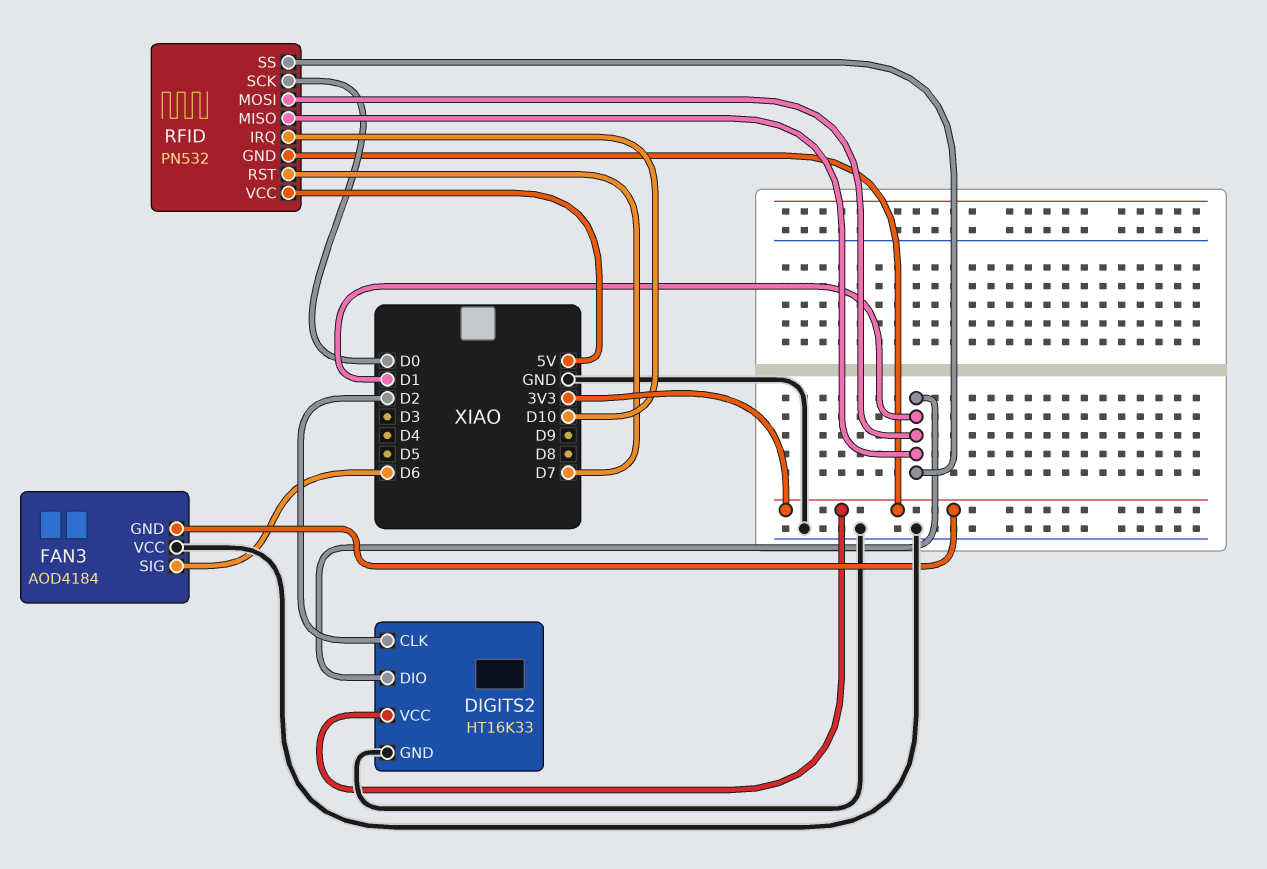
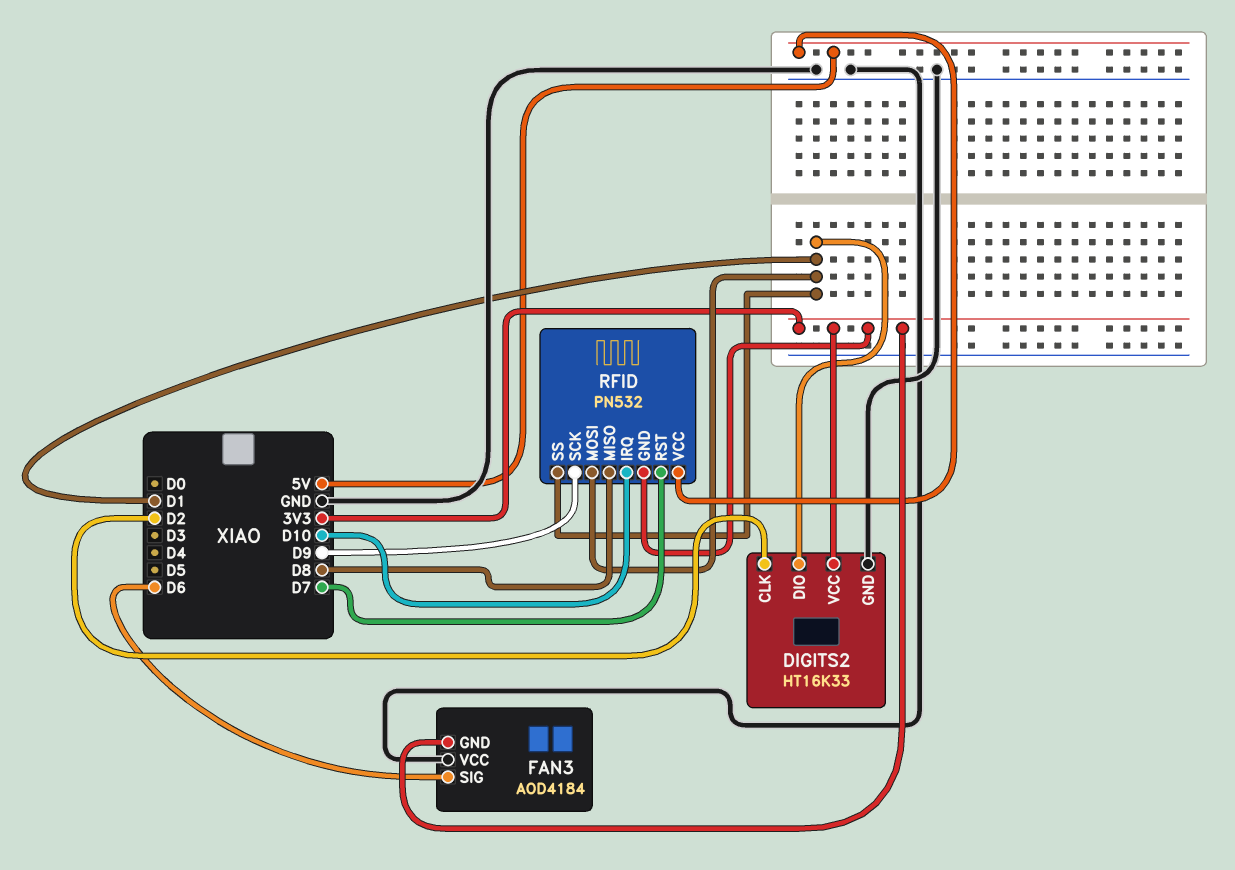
RFID pin MISO: D1 -> D8
RFID pin SCK: D0 -> D9

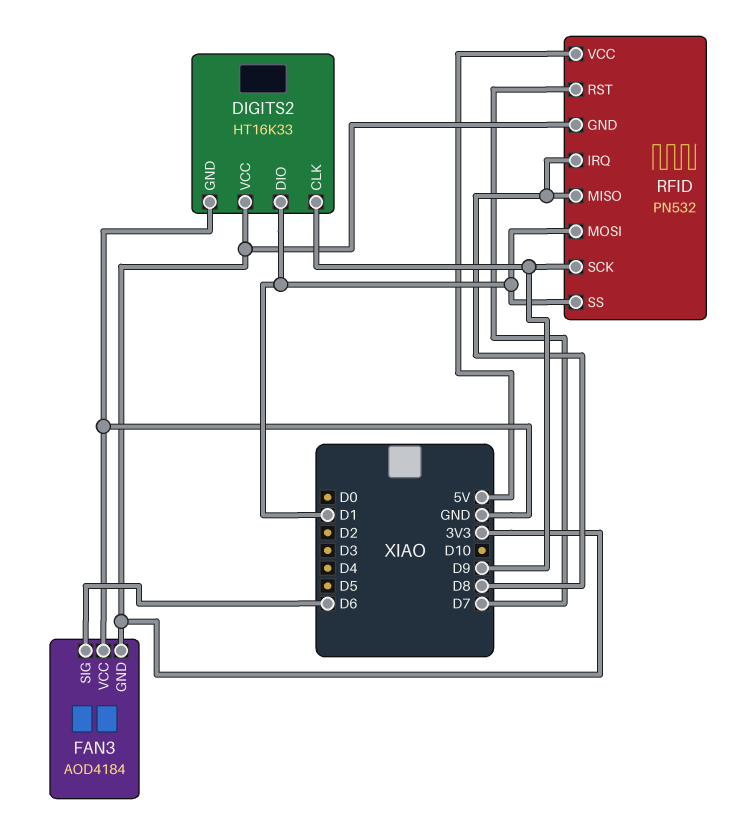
DIGITS2 pin CLK: D2 -> D9
RFID pin IRQ: D10 -> D8

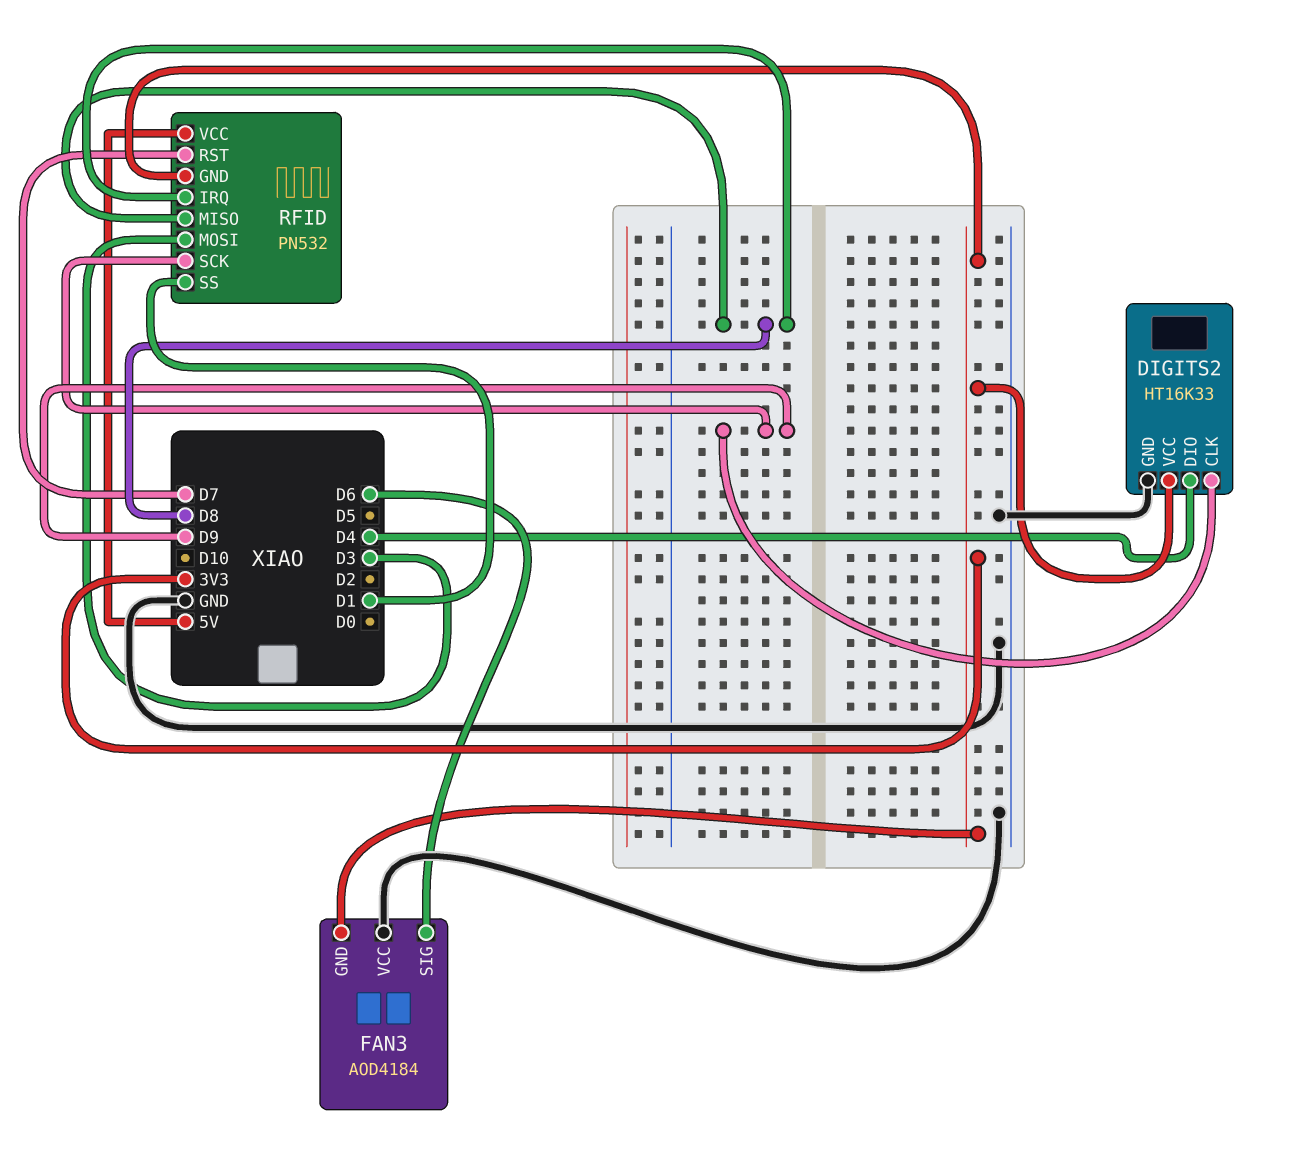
DIGITS2 pin DIO: D1 -> D4
RFID pin MOSI: D1 -> D3

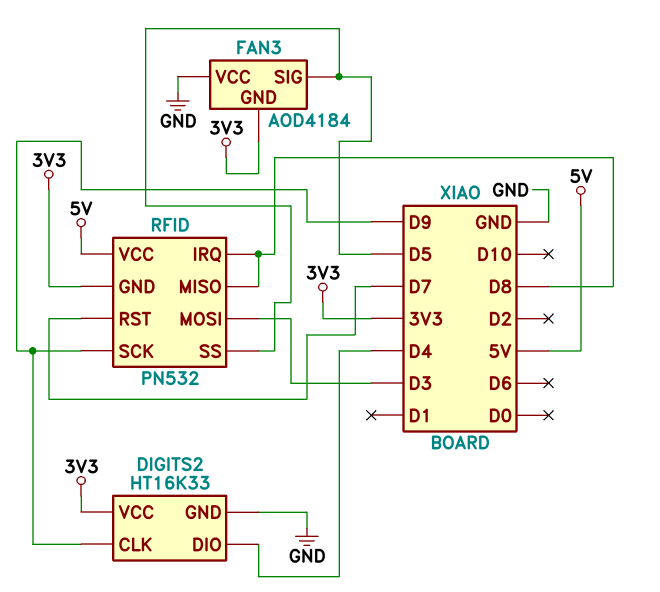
FAN3 pin SIG: D6 -> D5
RFID pin SS: D1 -> D5

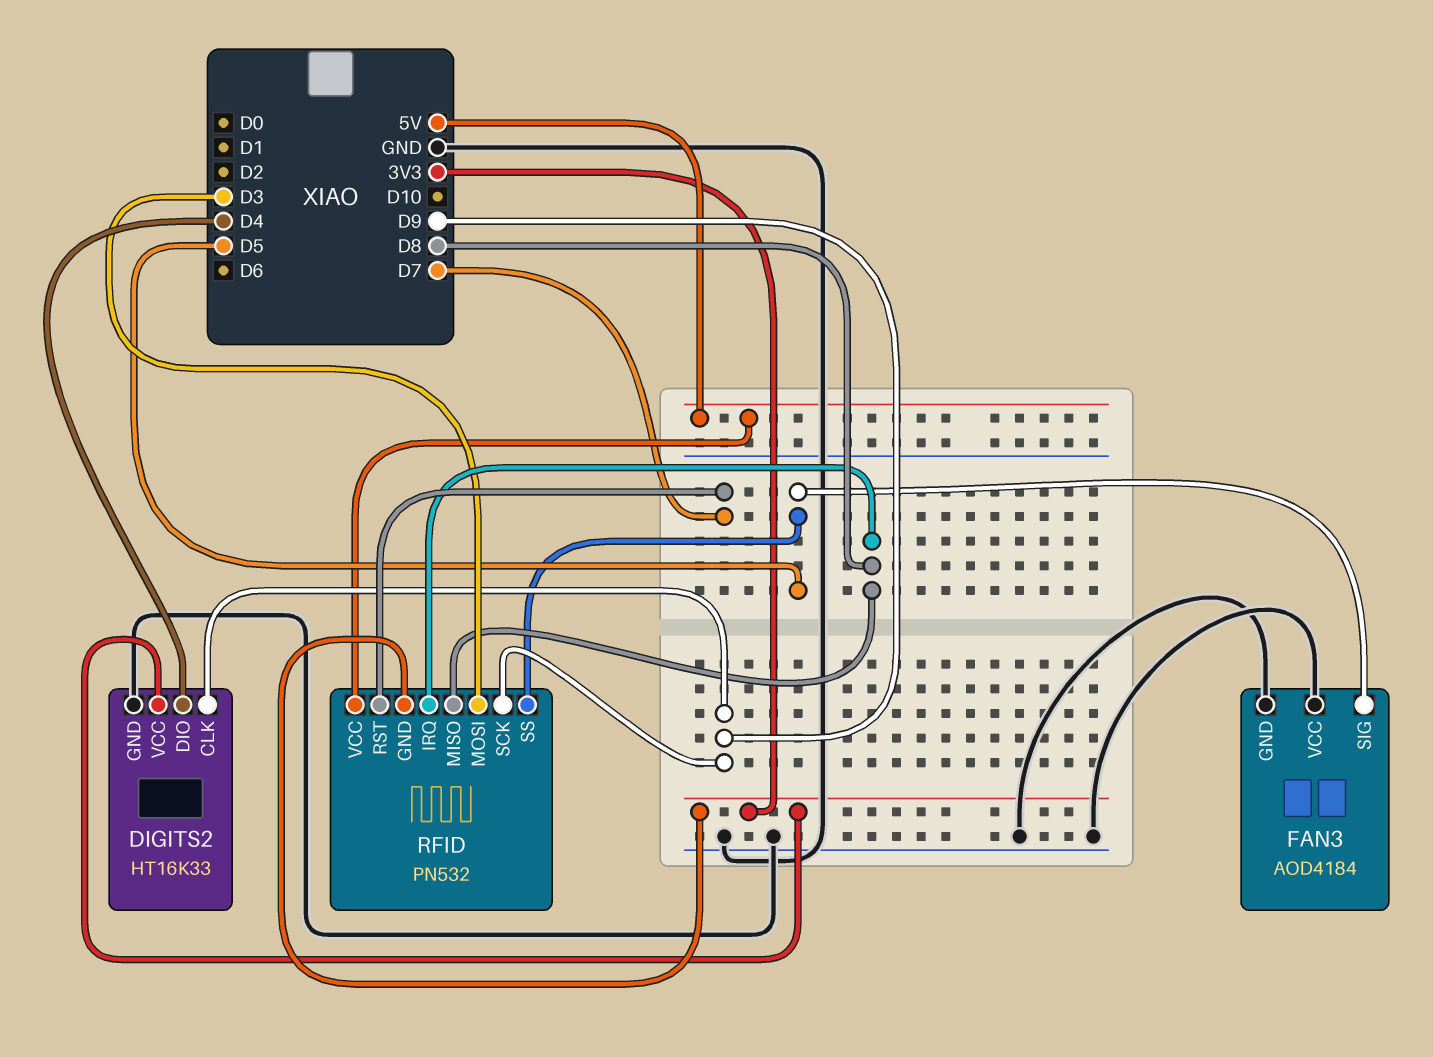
FAN3 pin GND: 3V3 -> GND

